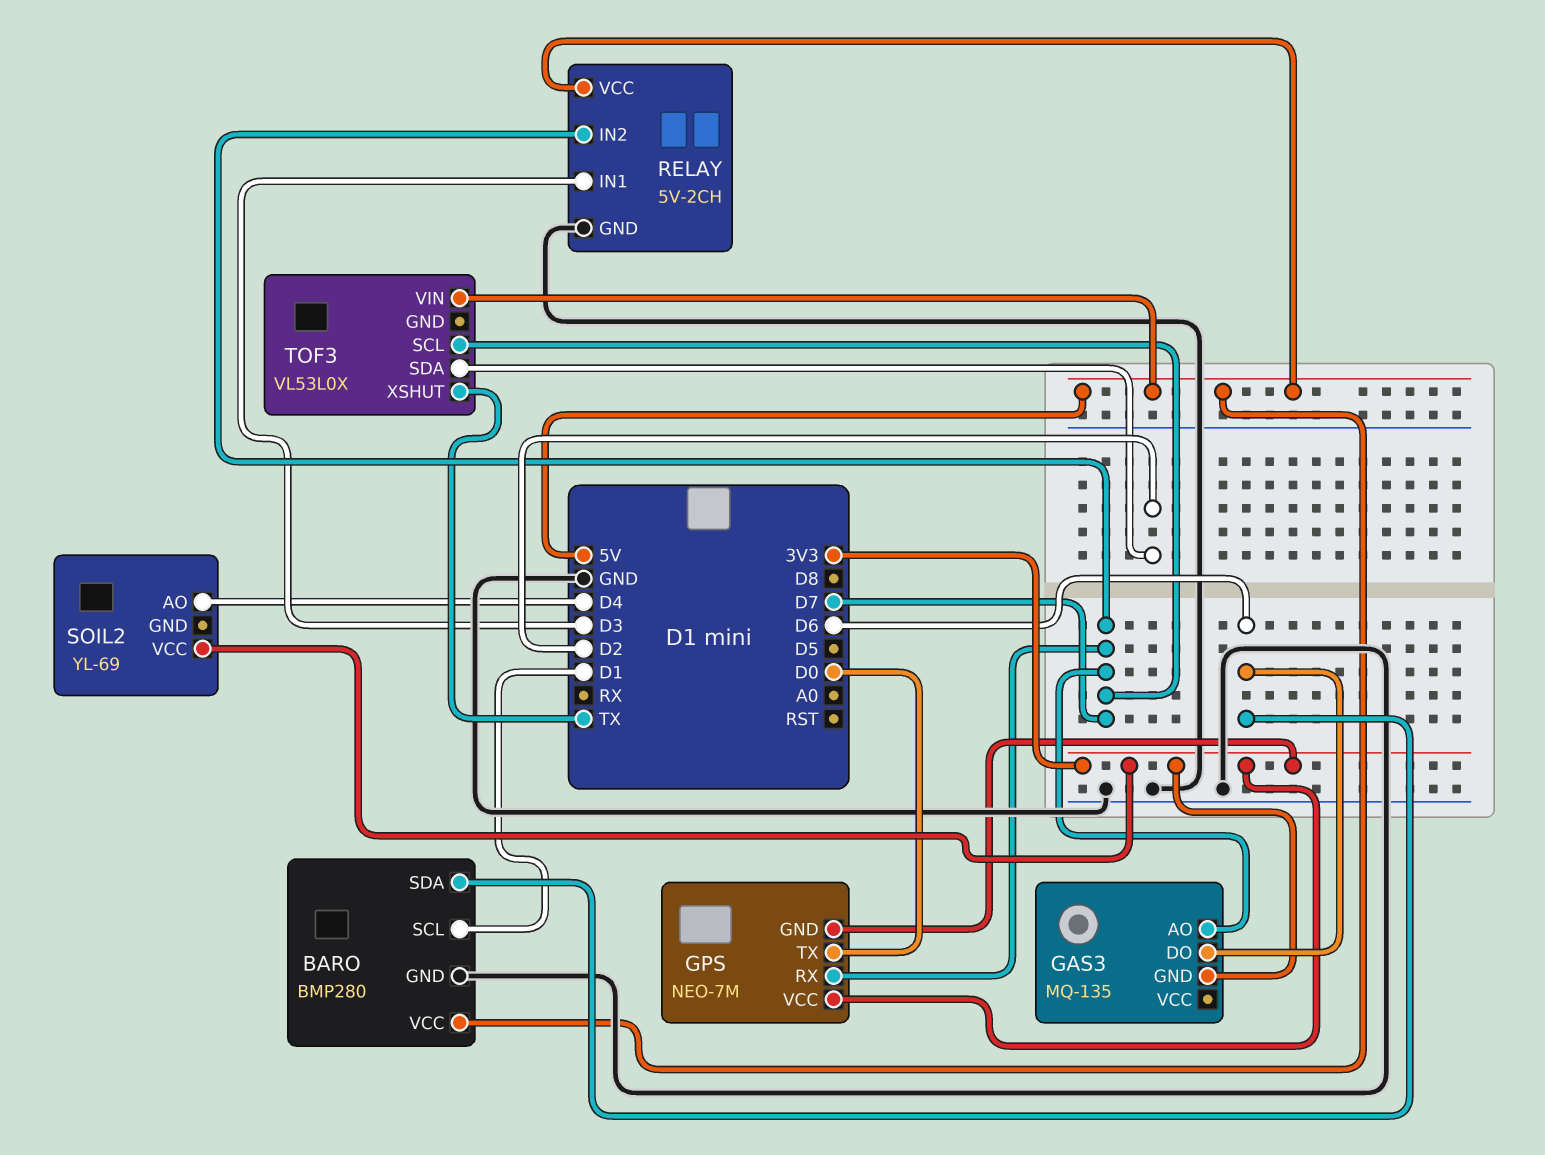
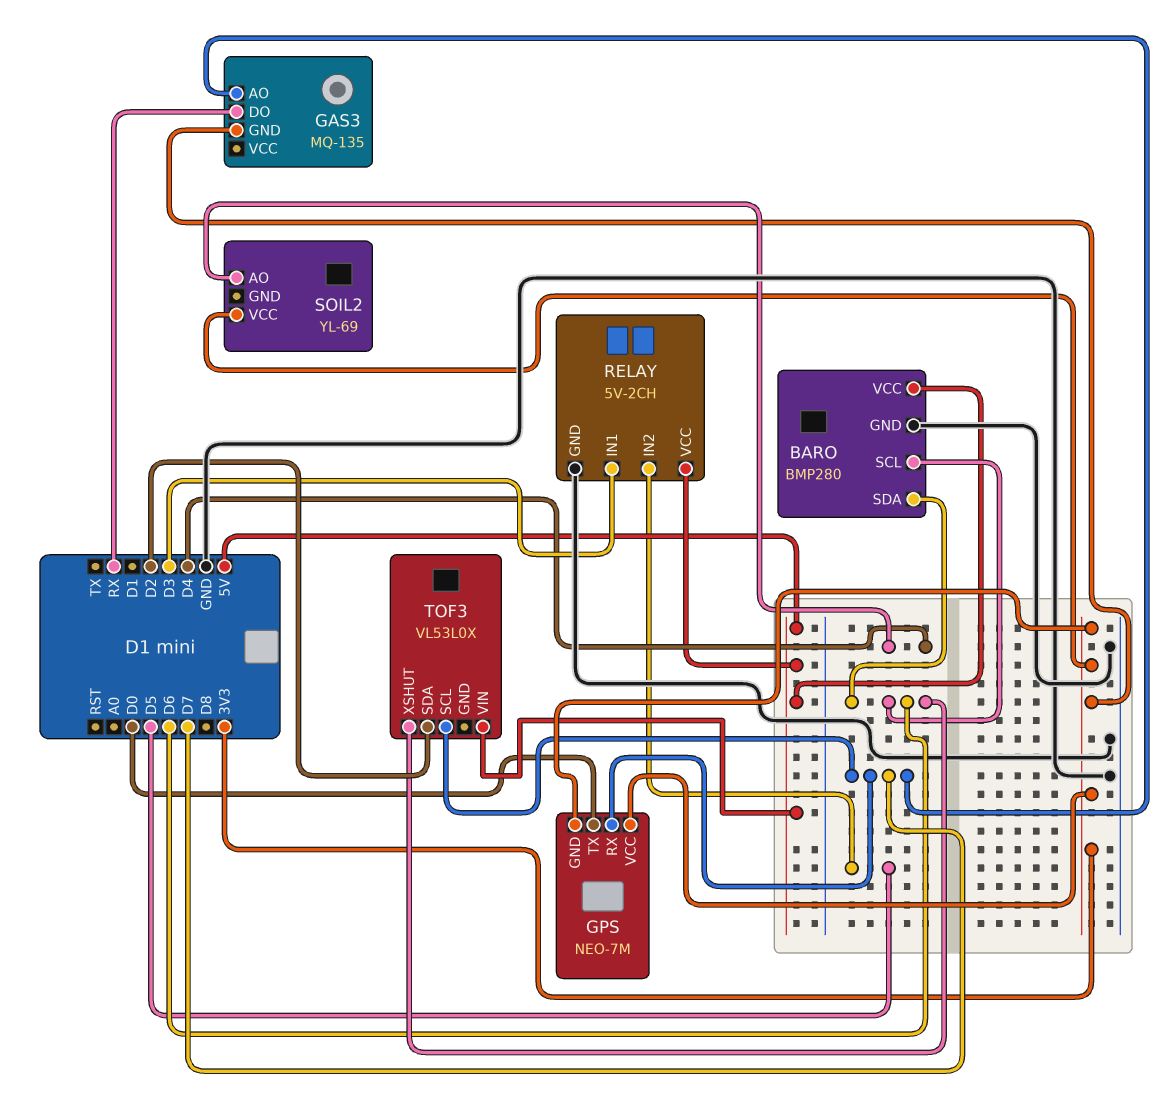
BARO pin SCL: D1 -> D6
GAS3 pin DO: D6 -> RX
RELAY pin IN2: D7 -> D5
TOF3 pin XSHUT: TX -> D6

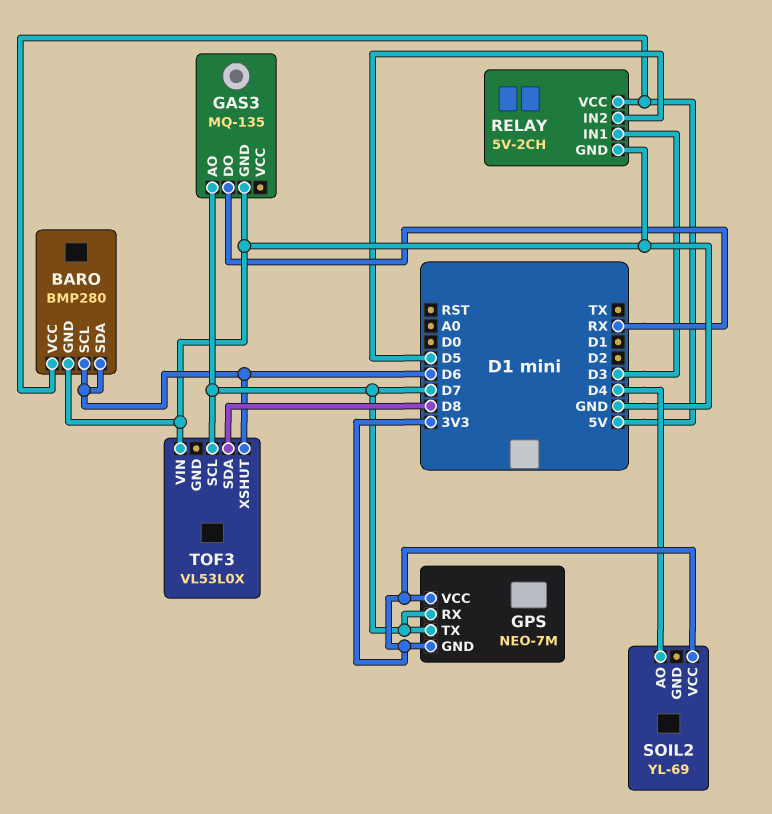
GAS3 pin GND: 3V3 -> GND
GPS pin TX: D0 -> D7
TOF3 pin SDA: D2 -> D8
TOF3 pin VIN: 5V -> GND

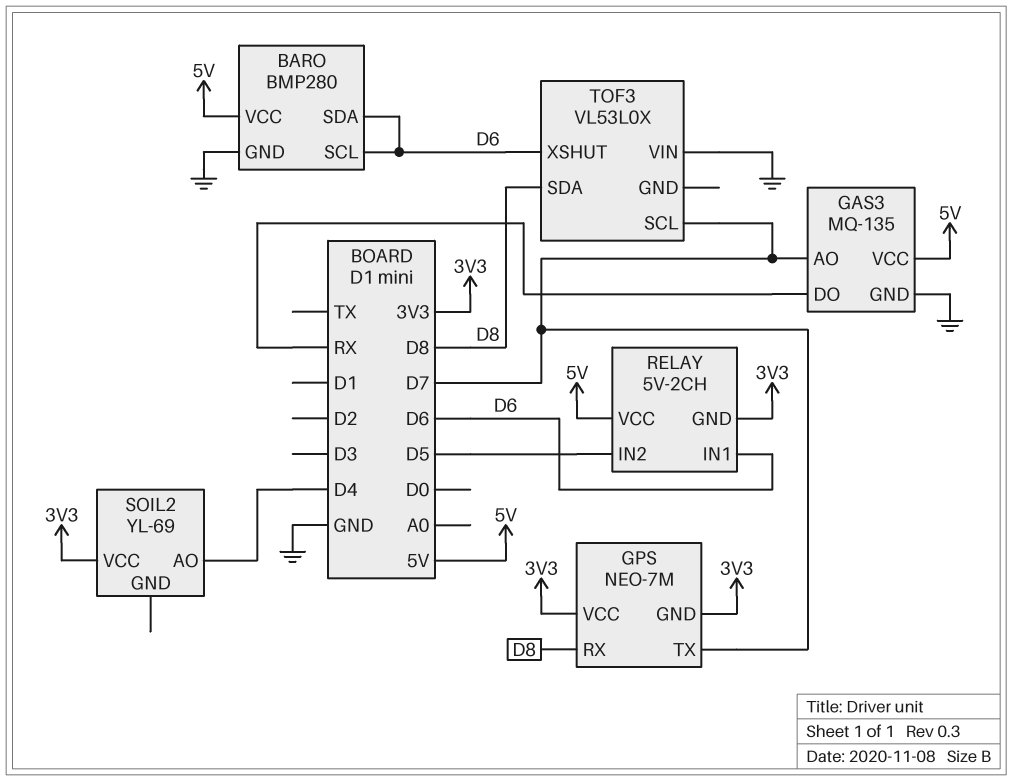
GAS3 pin VCC: none -> 5V
GPS pin RX: D7 -> D8
RELAY pin GND: GND -> 3V3
RELAY pin IN1: D3 -> D6

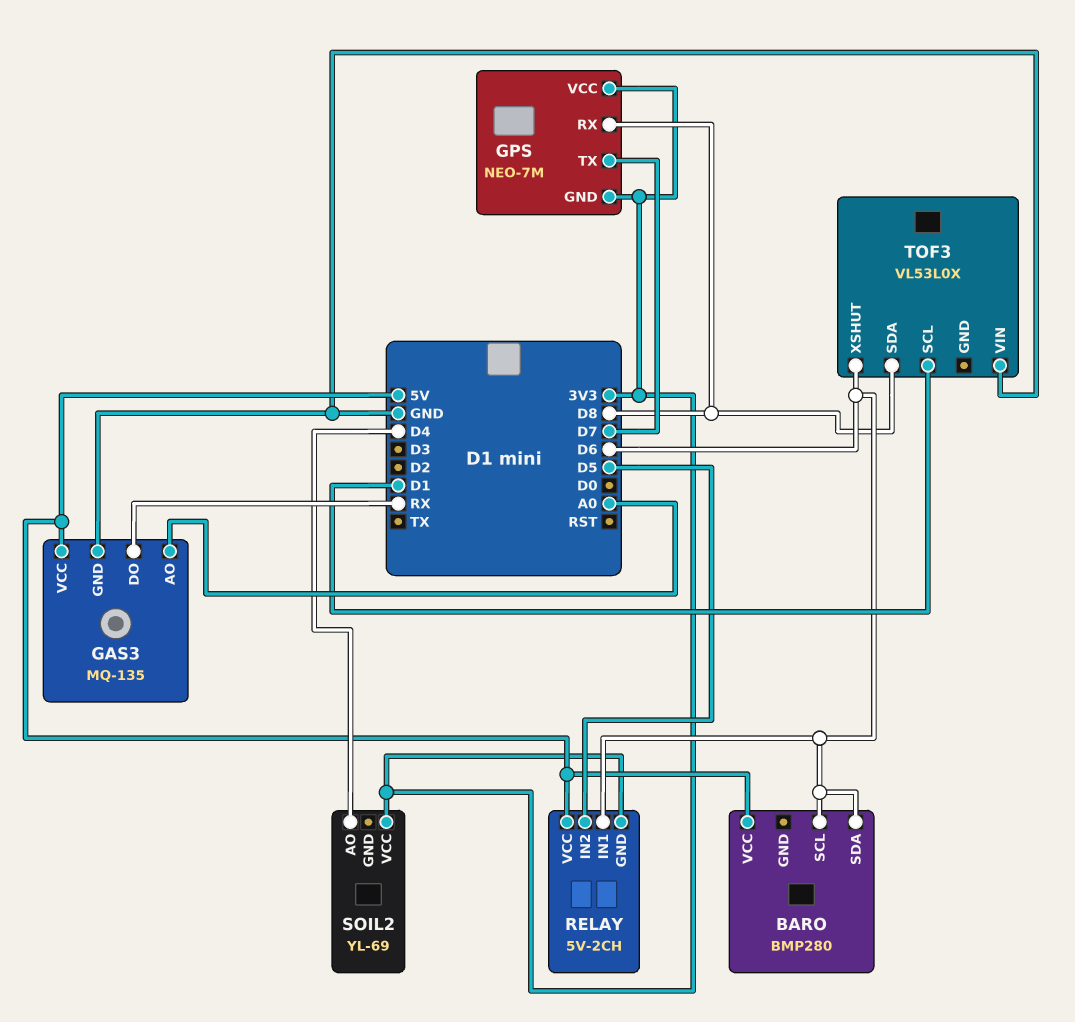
BARO pin GND: GND -> none
GAS3 pin AO: D7 -> A0
TOF3 pin SCL: D7 -> D1

